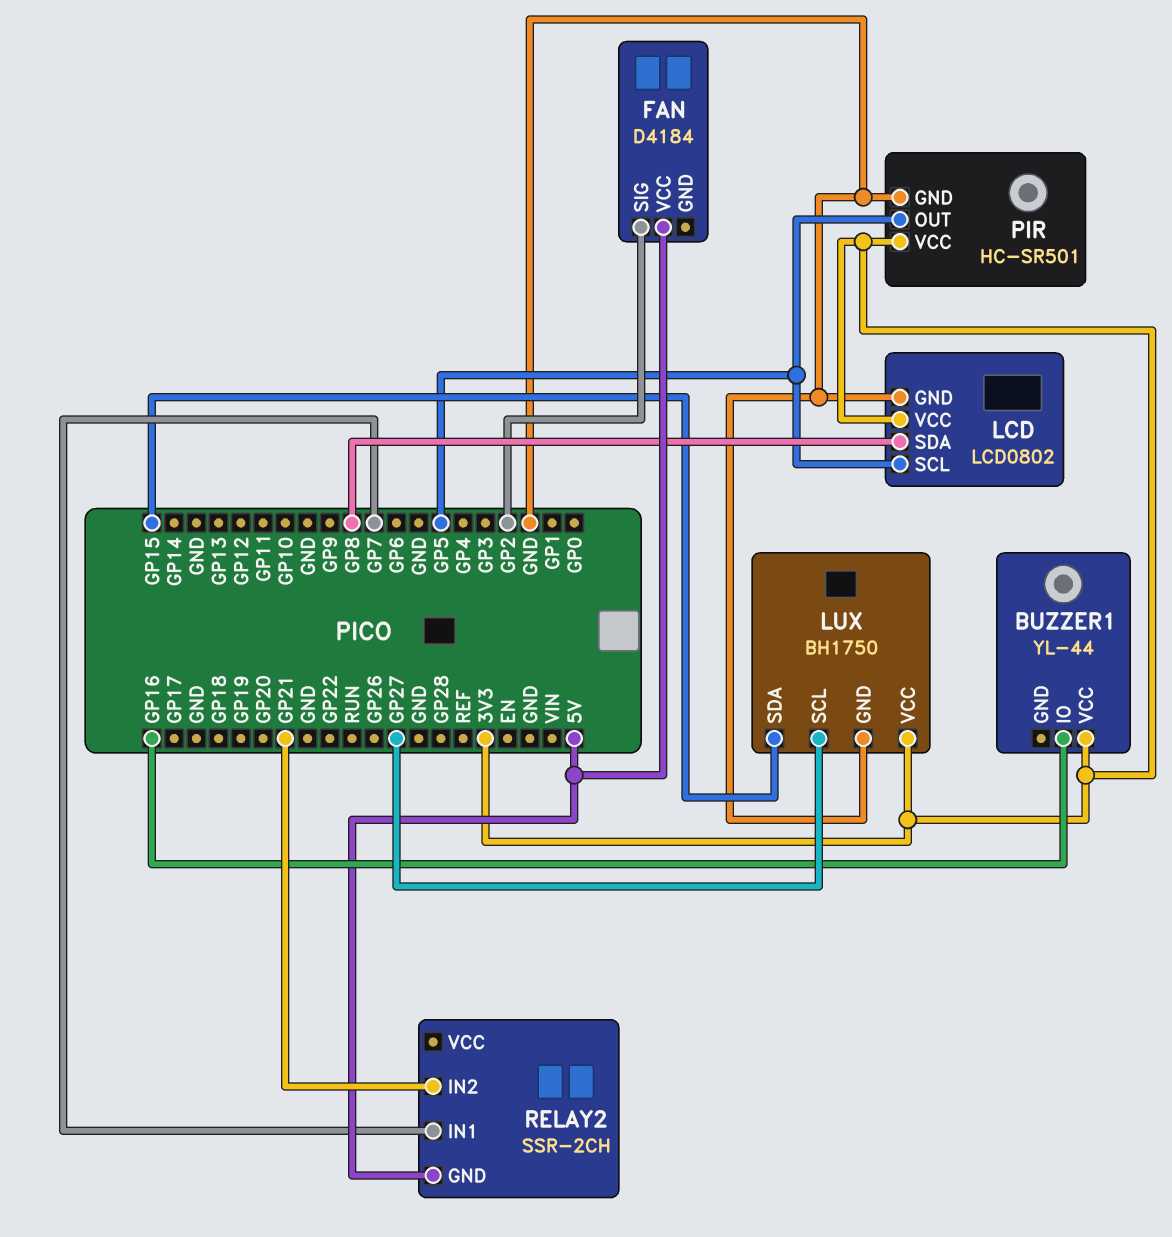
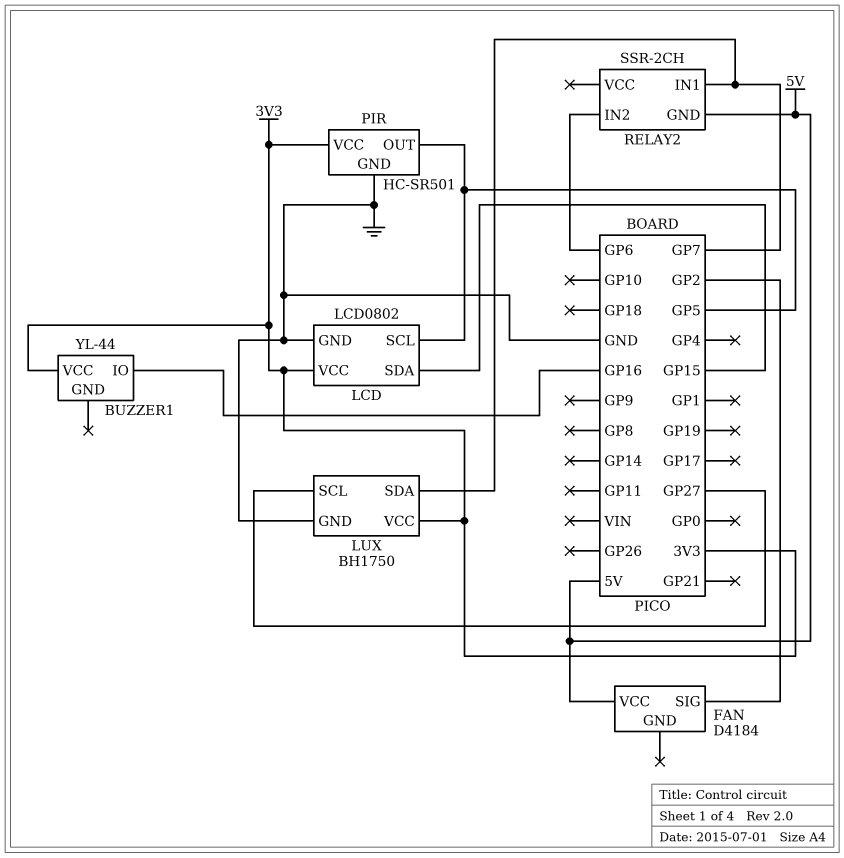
LCD pin SDA: GP8 -> GP15
LUX pin SDA: GP15 -> GP7
RELAY2 pin IN2: GP21 -> GP6

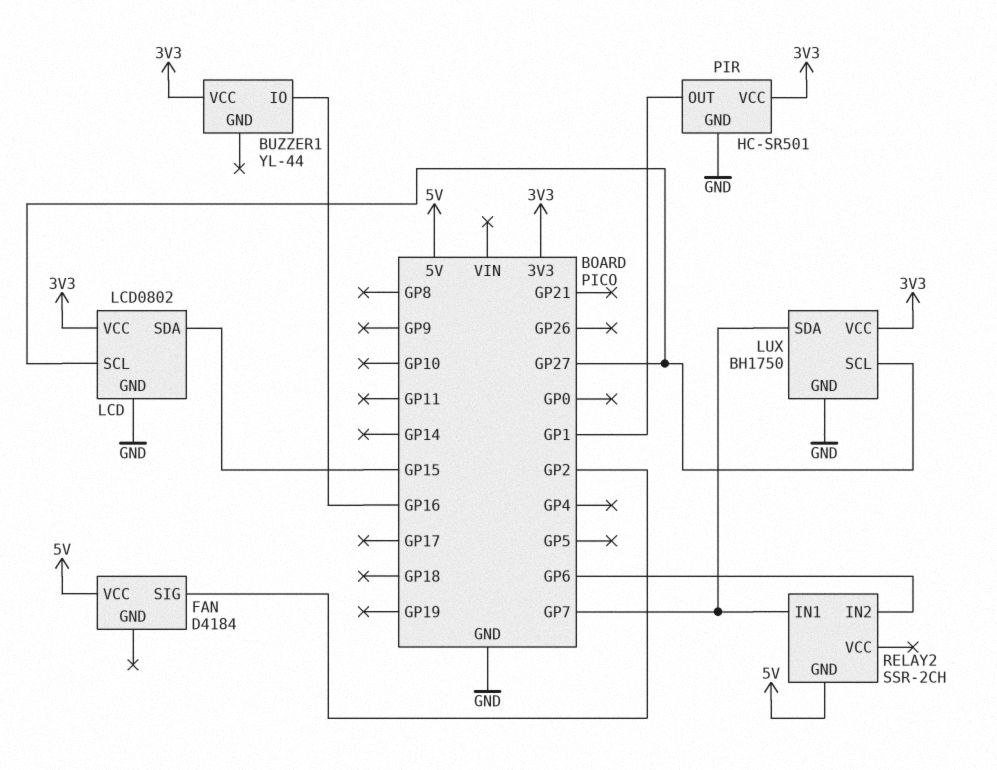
LCD pin SCL: GP5 -> GP27
PIR pin OUT: GP5 -> GP1

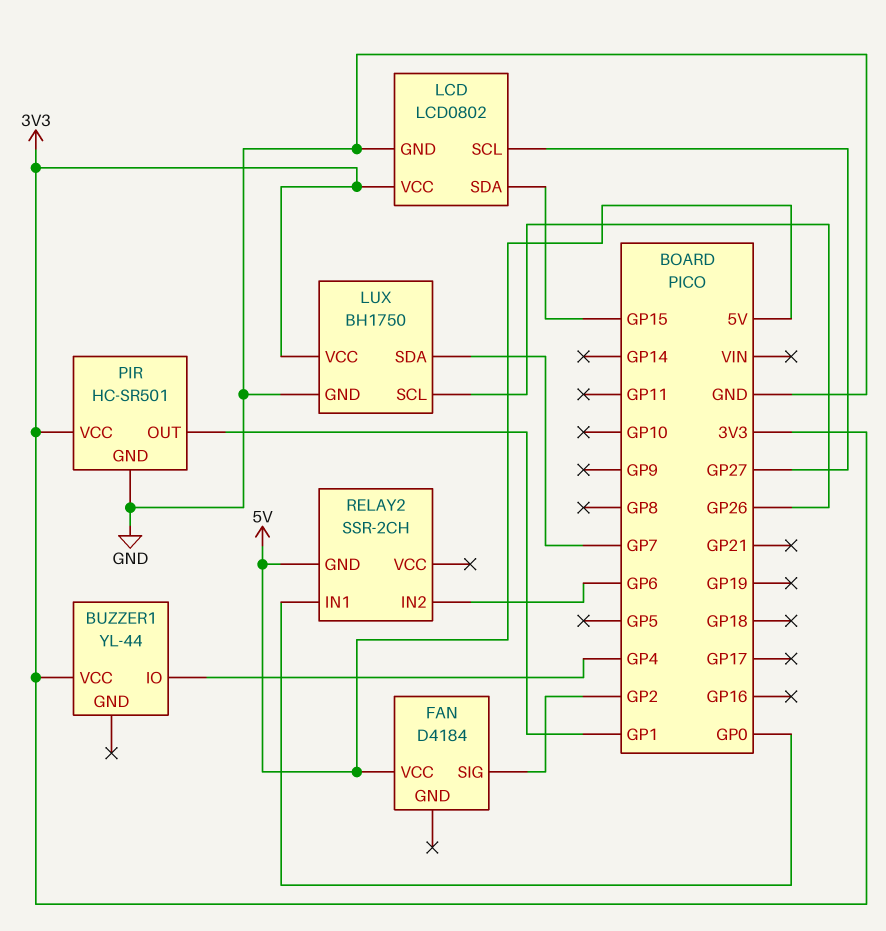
BUZZER1 pin IO: GP16 -> GP4
LUX pin SCL: GP27 -> GP26
RELAY2 pin IN1: GP7 -> GP0

